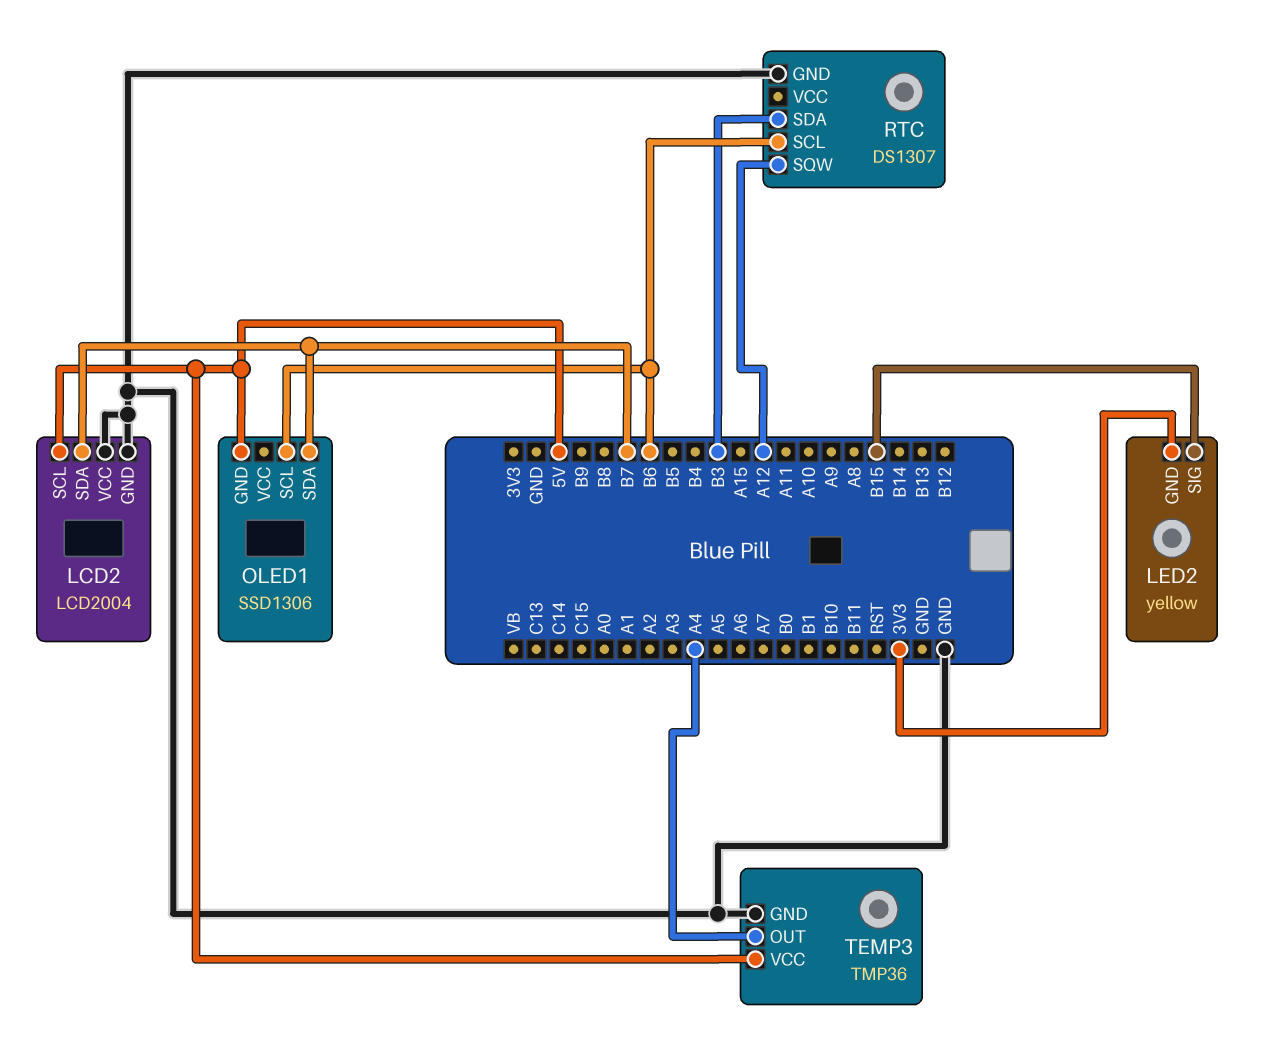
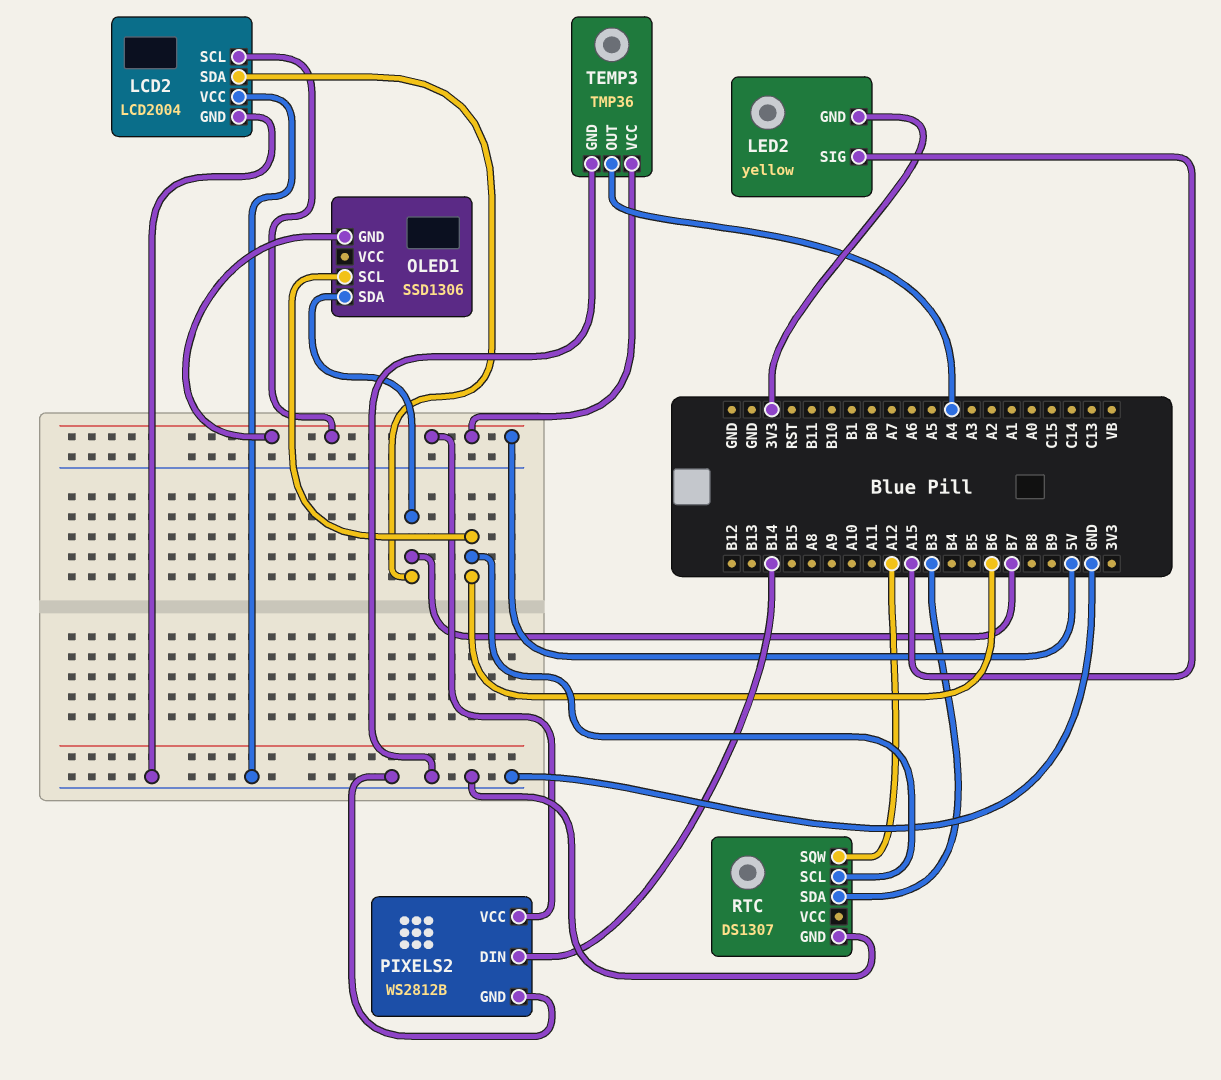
LED2 pin SIG: B15 -> A15
PIXELS2: none -> WS2812B
PIXELS2 pin DIN: none -> B14
PIXELS2 pin GND: none -> GND
PIXELS2 pin VCC: none -> 5V

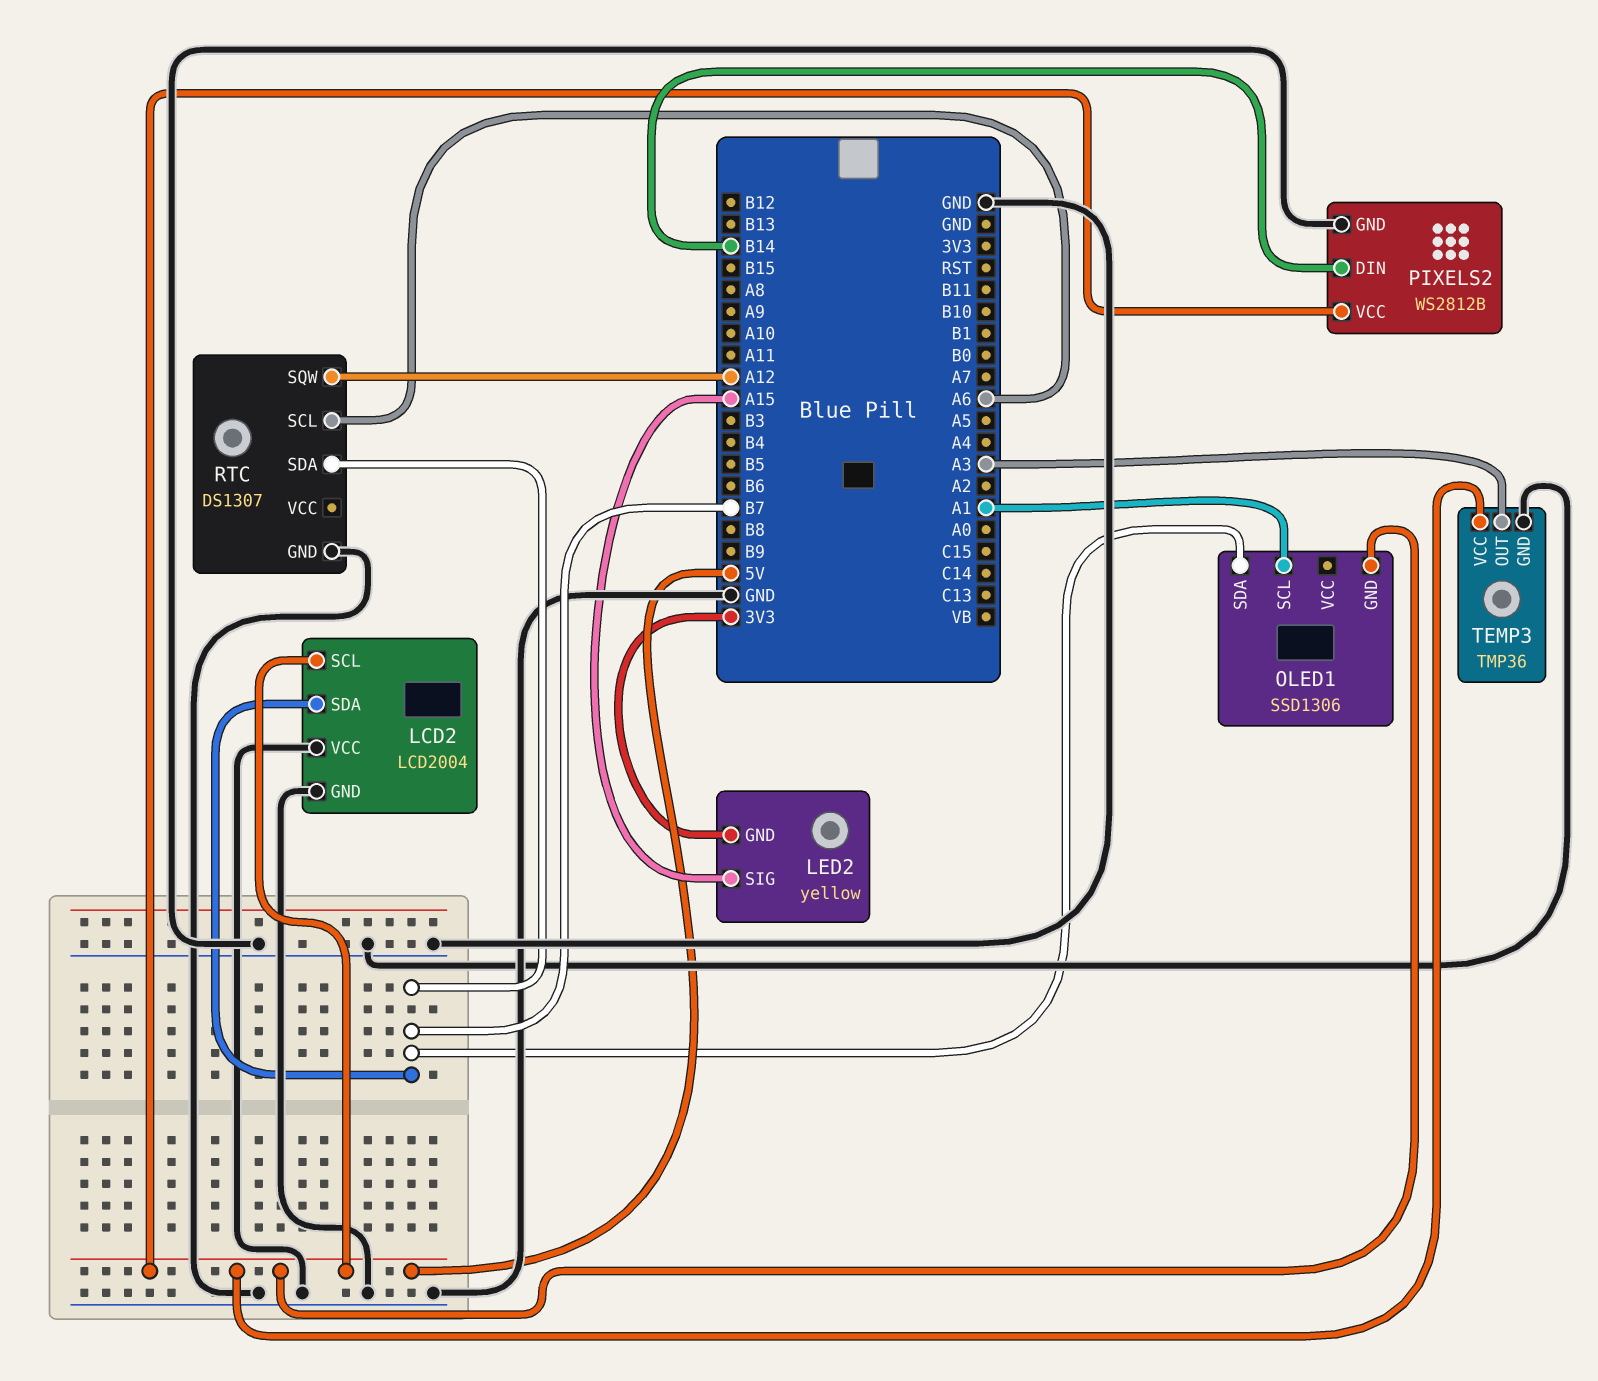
OLED1 pin SCL: B6 -> A1
RTC pin SCL: B6 -> A6
RTC pin SDA: B3 -> B7
TEMP3 pin OUT: A4 -> A3

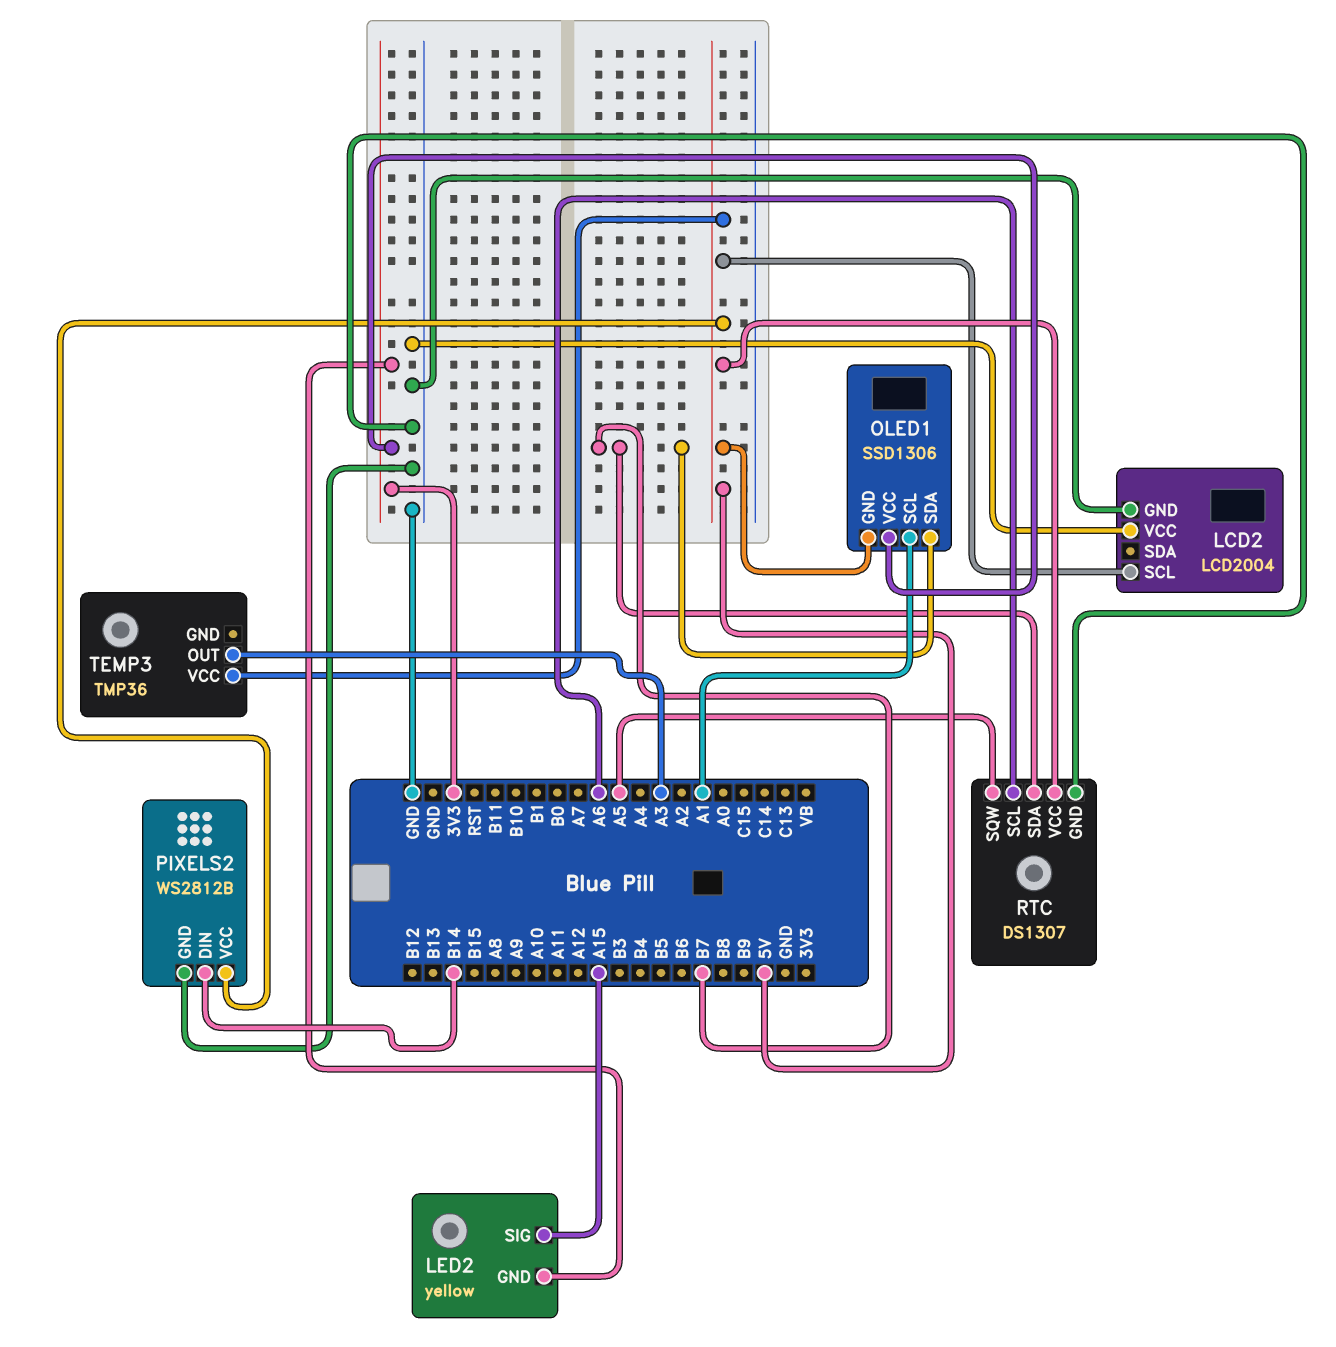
LCD2 pin SDA: B7 -> none
OLED1 pin VCC: none -> 3V3
RTC pin SQW: A12 -> A5
RTC pin VCC: none -> 5V
TEMP3 pin GND: GND -> none

